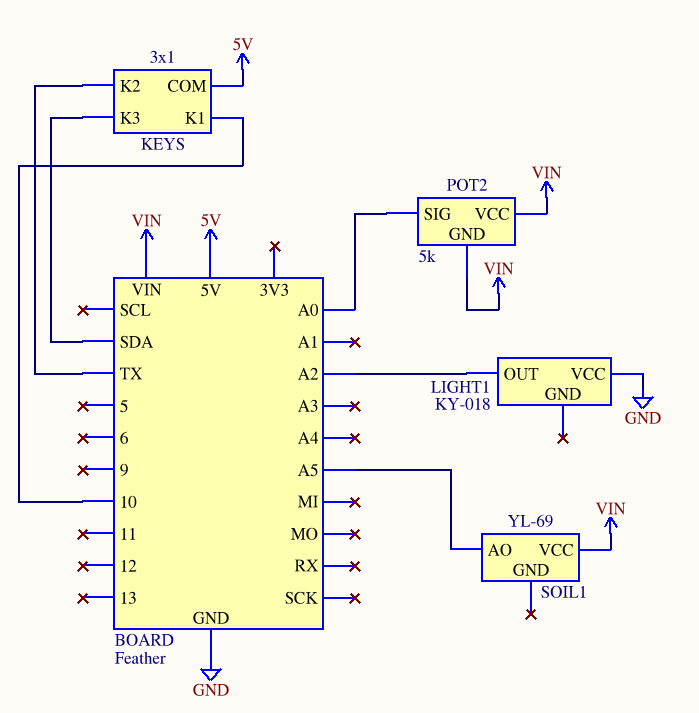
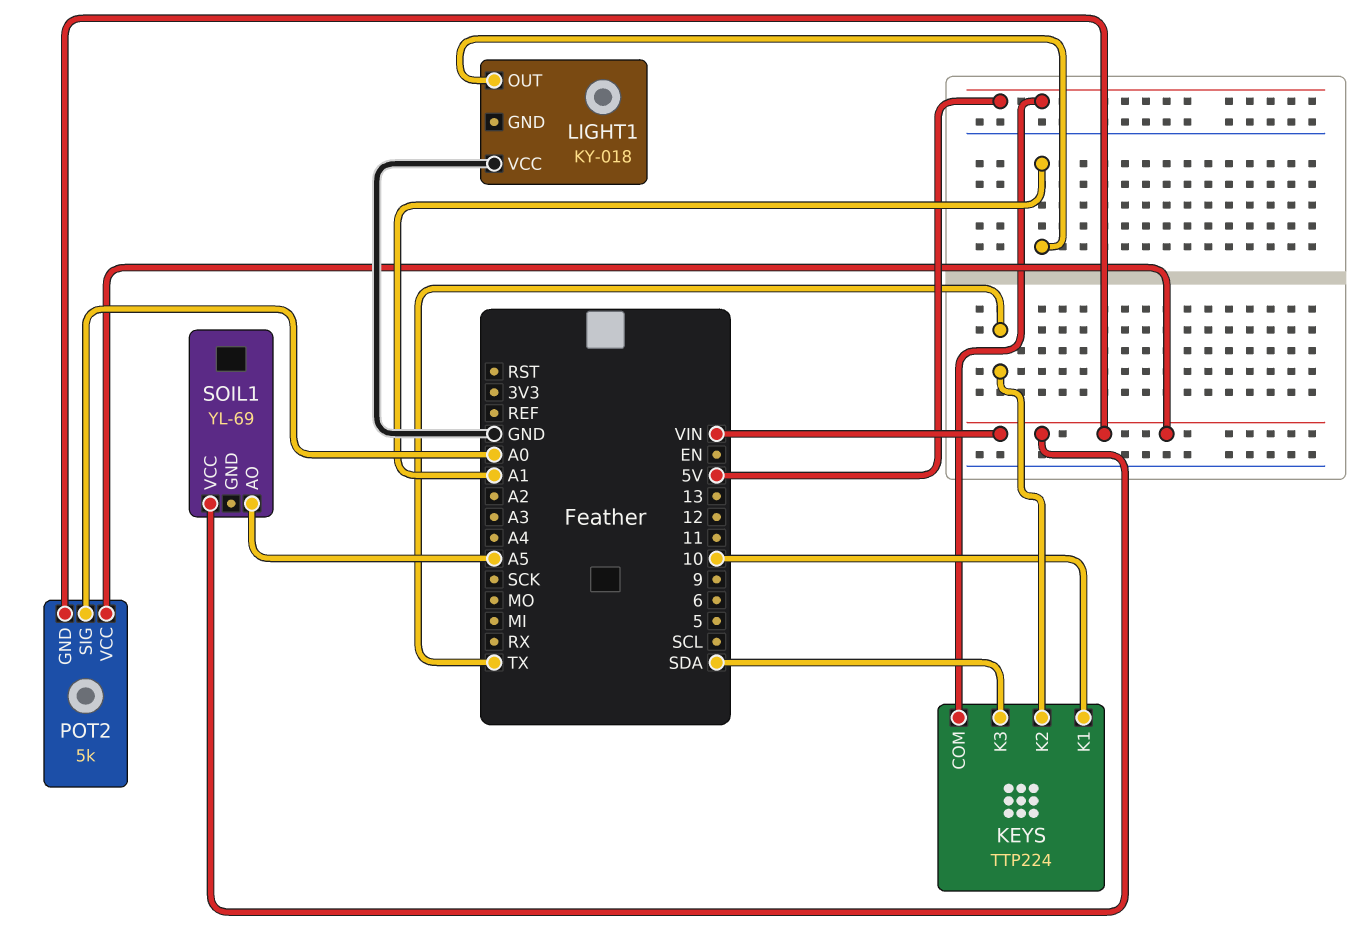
KEYS: 3x1 -> TTP224
LIGHT1 pin OUT: A2 -> A1

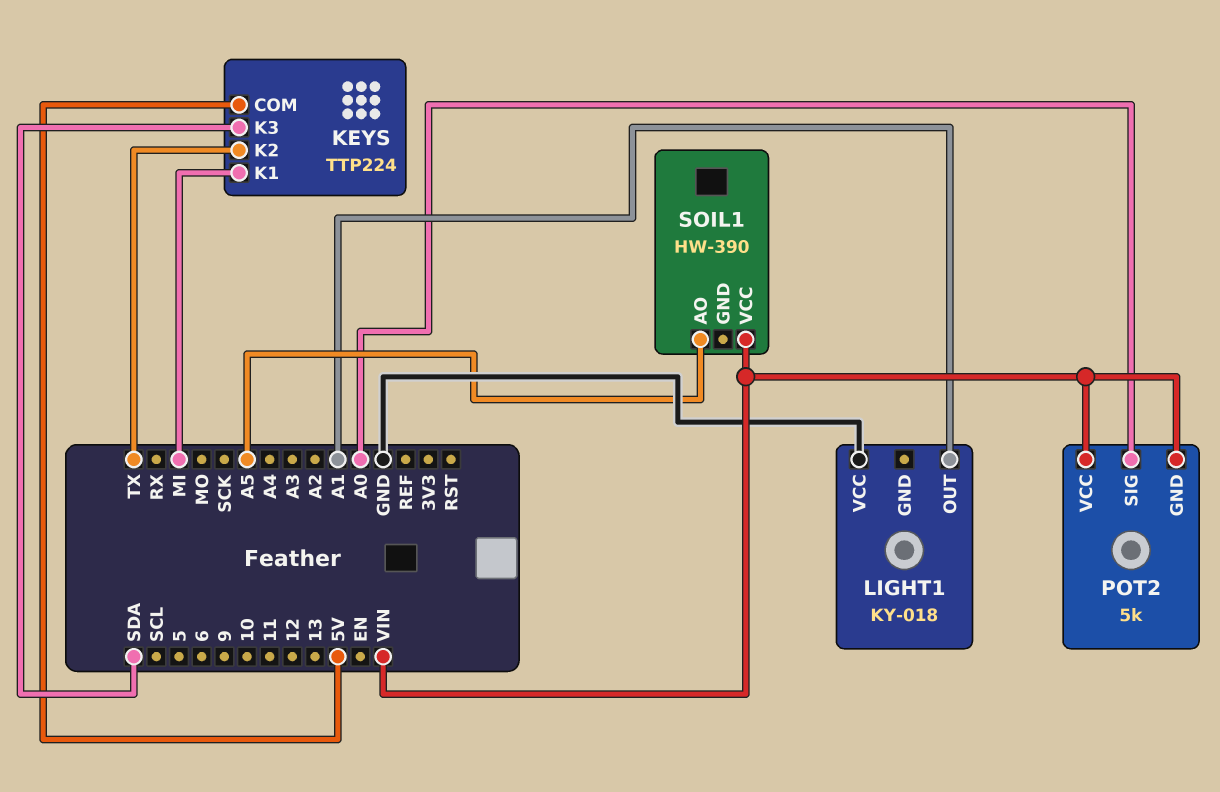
KEYS pin K1: 10 -> MI
SOIL1: YL-69 -> HW-390

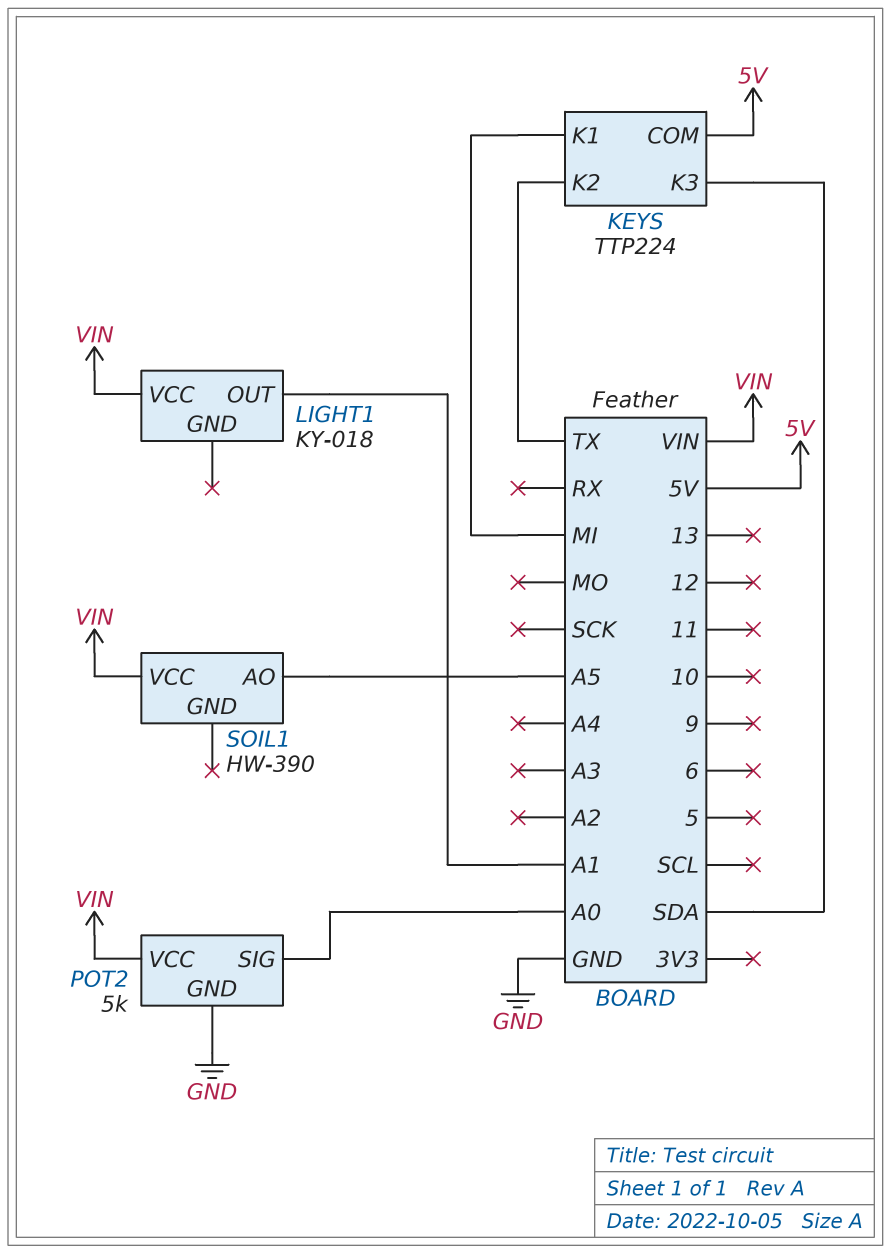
LIGHT1 pin VCC: GND -> VIN
POT2 pin GND: VIN -> GND

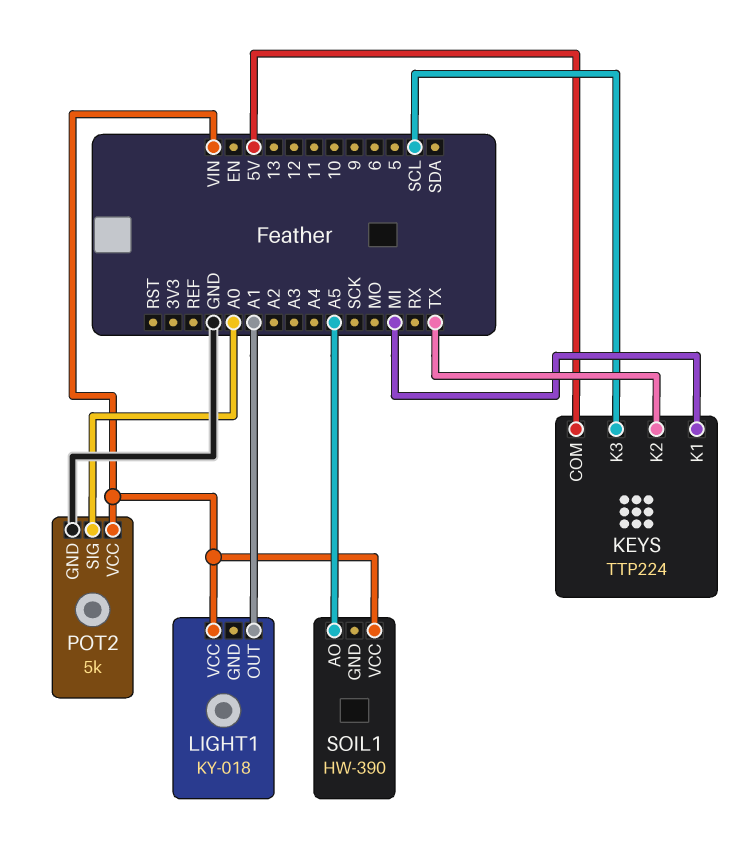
KEYS pin K3: SDA -> SCL

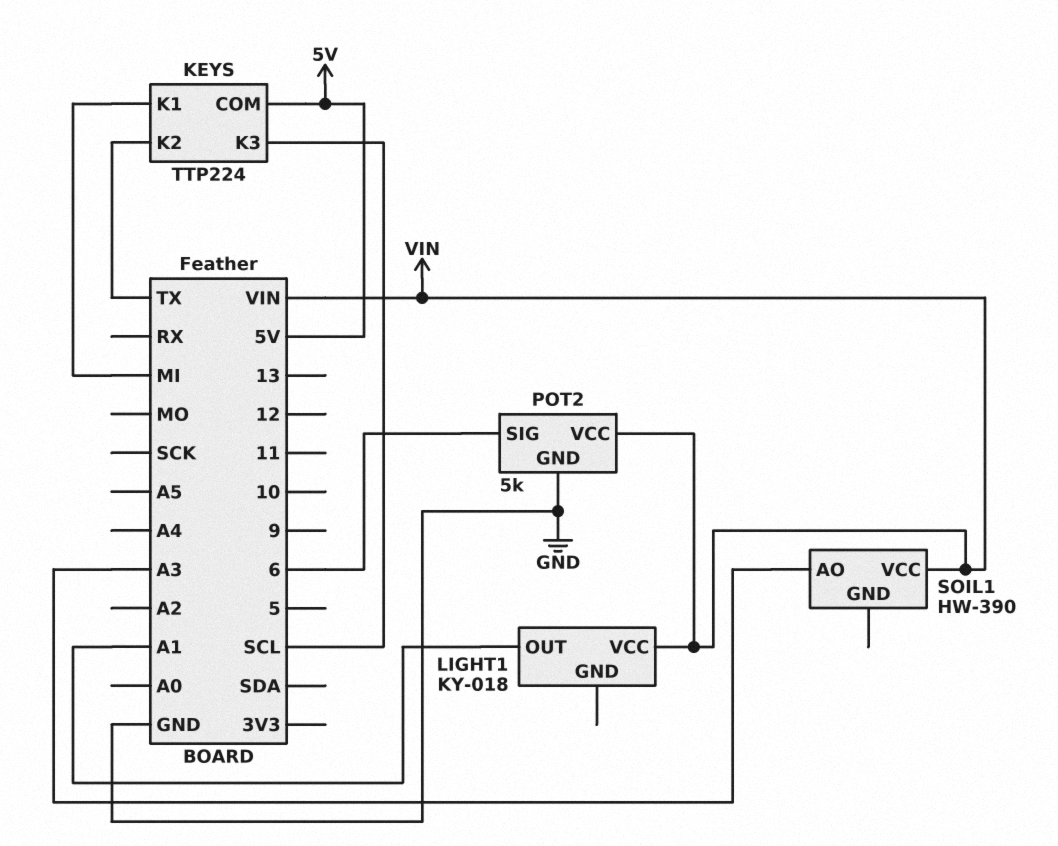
POT2 pin SIG: A0 -> 6
SOIL1 pin AO: A5 -> A3

